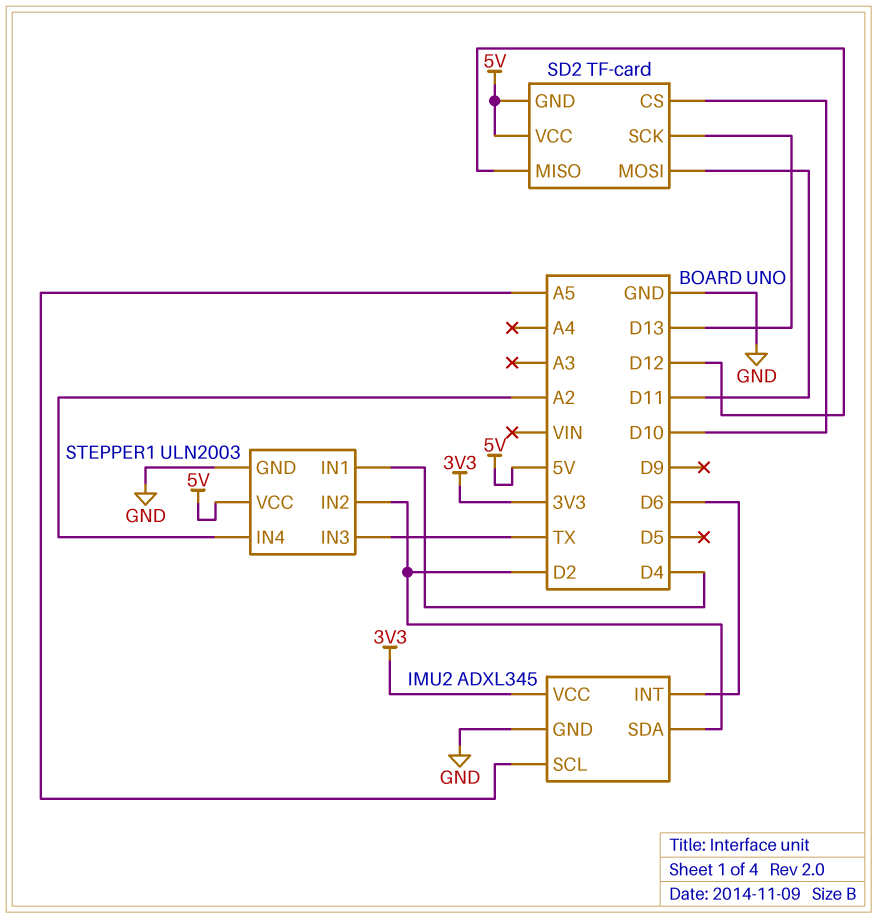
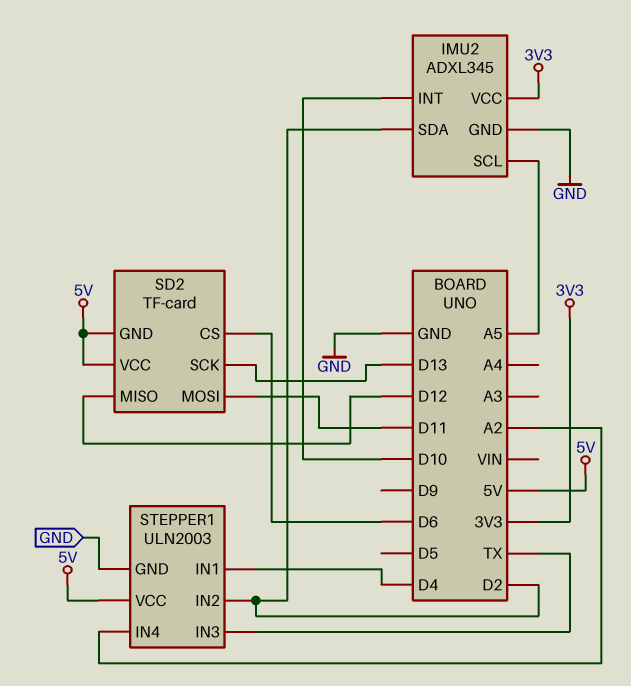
IMU2 pin INT: D6 -> D10
SD2 pin CS: D10 -> D6

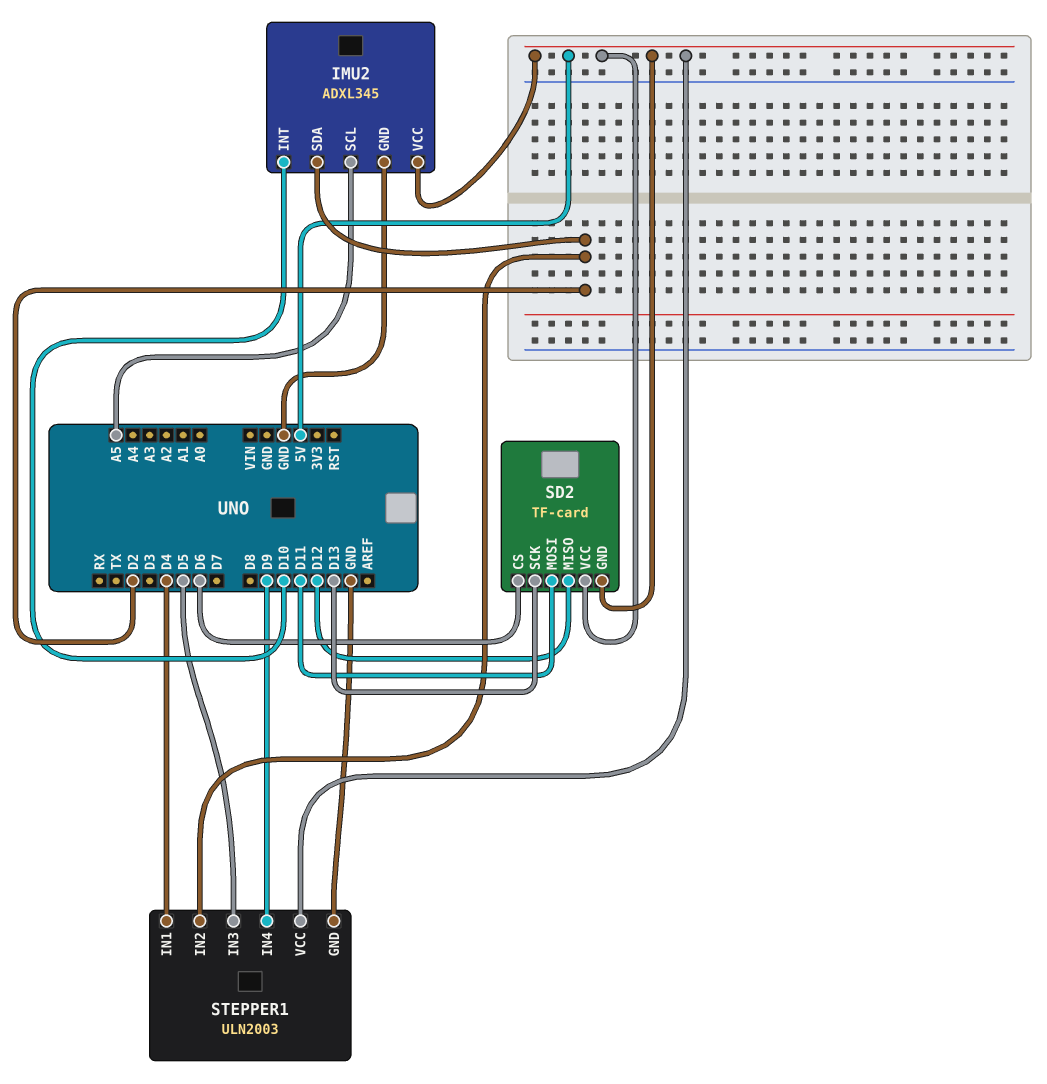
IMU2 pin VCC: 3V3 -> 5V
STEPPER1 pin IN3: TX -> D5
STEPPER1 pin IN4: A2 -> D9

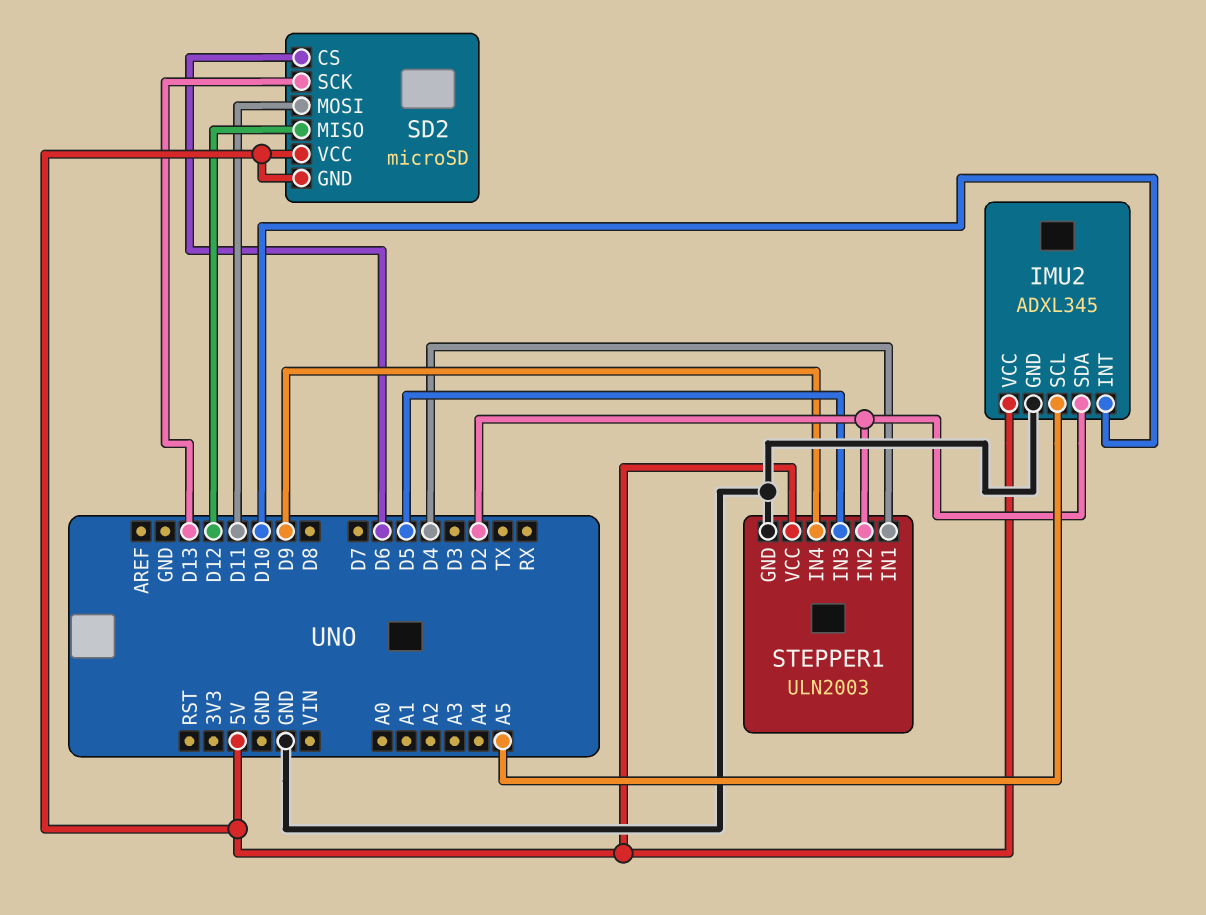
SD2: TF-card -> microSD

